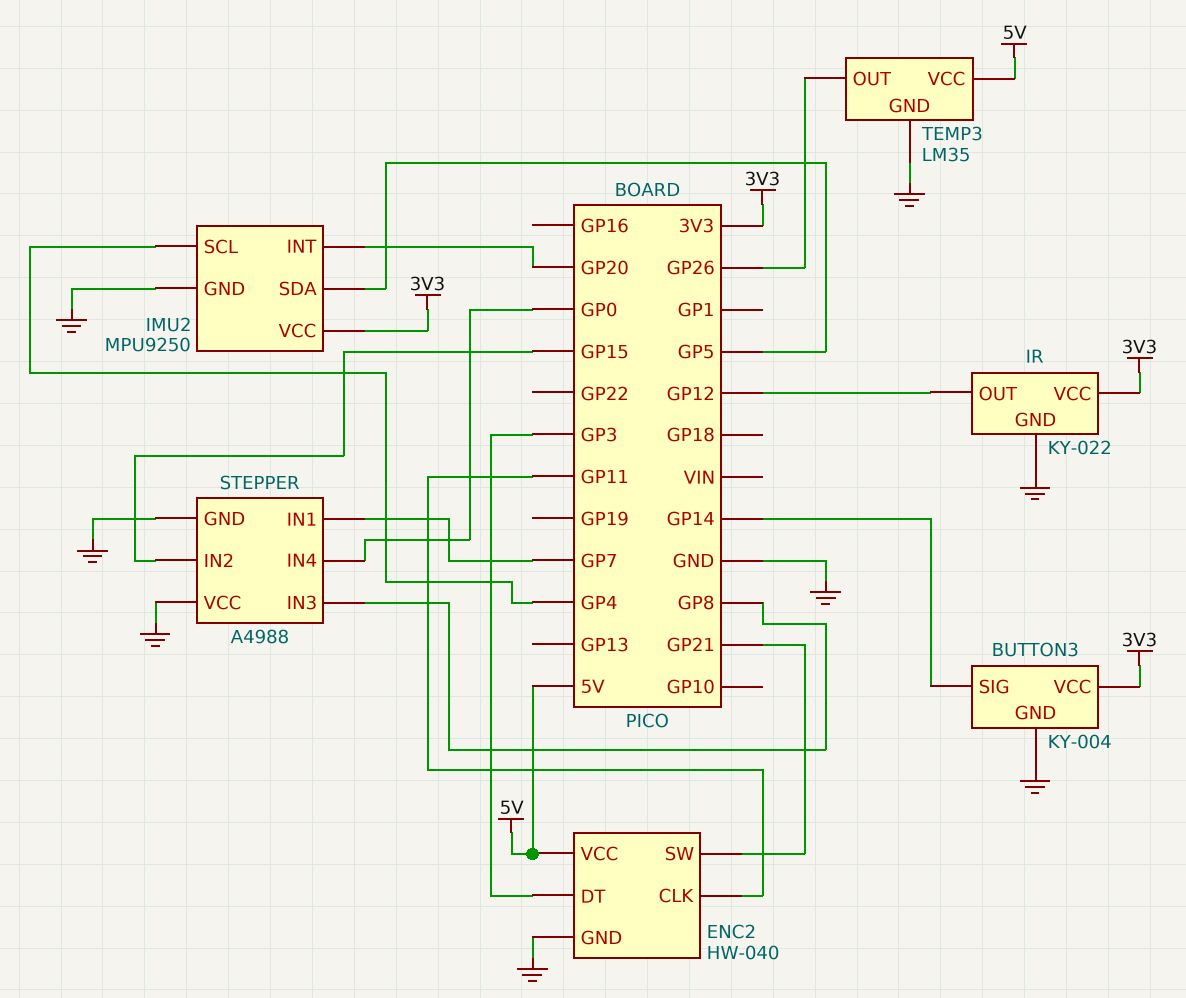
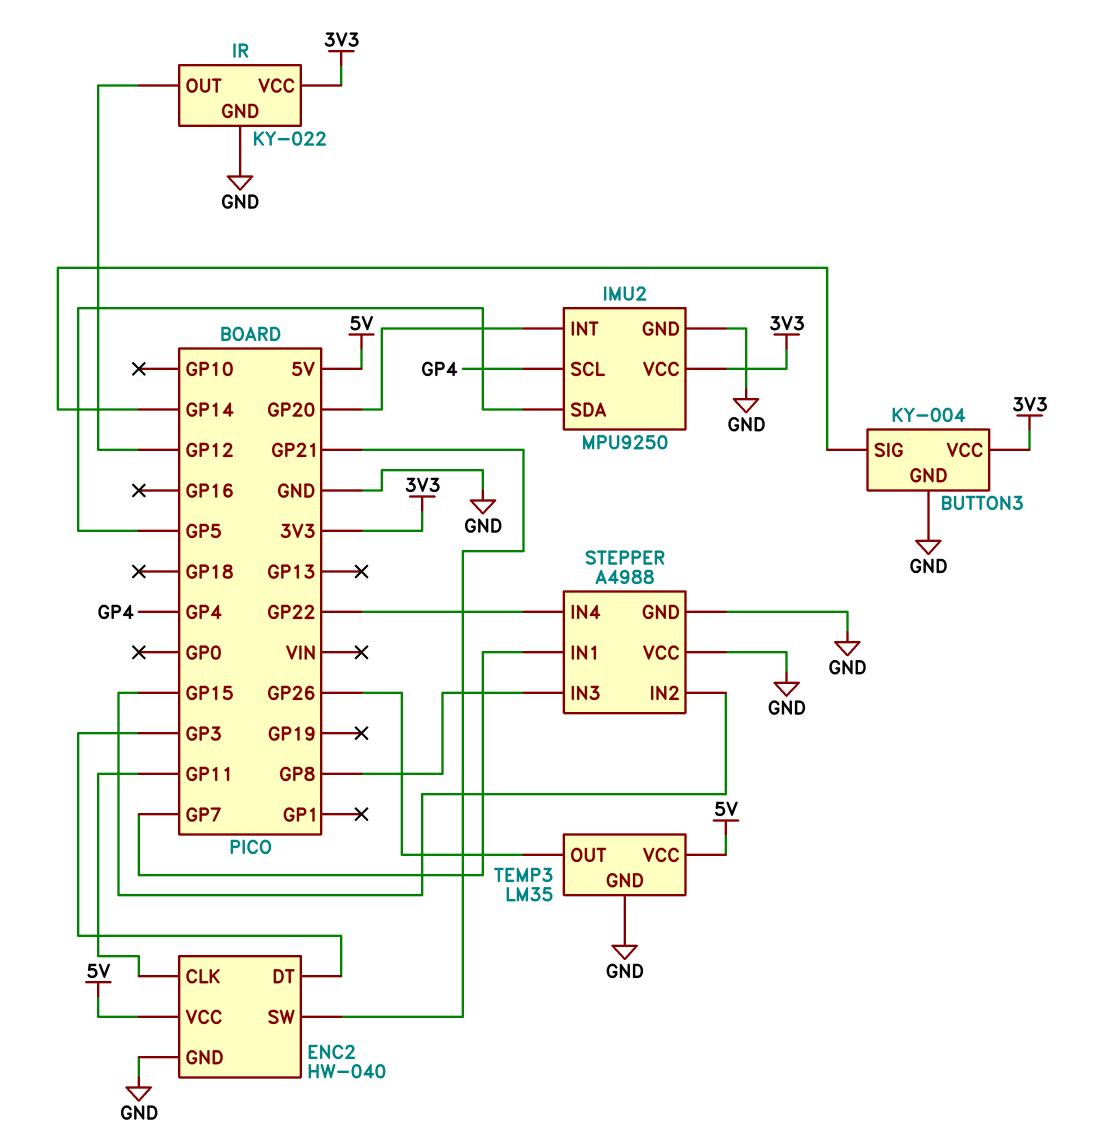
STEPPER pin IN4: GP0 -> GP22

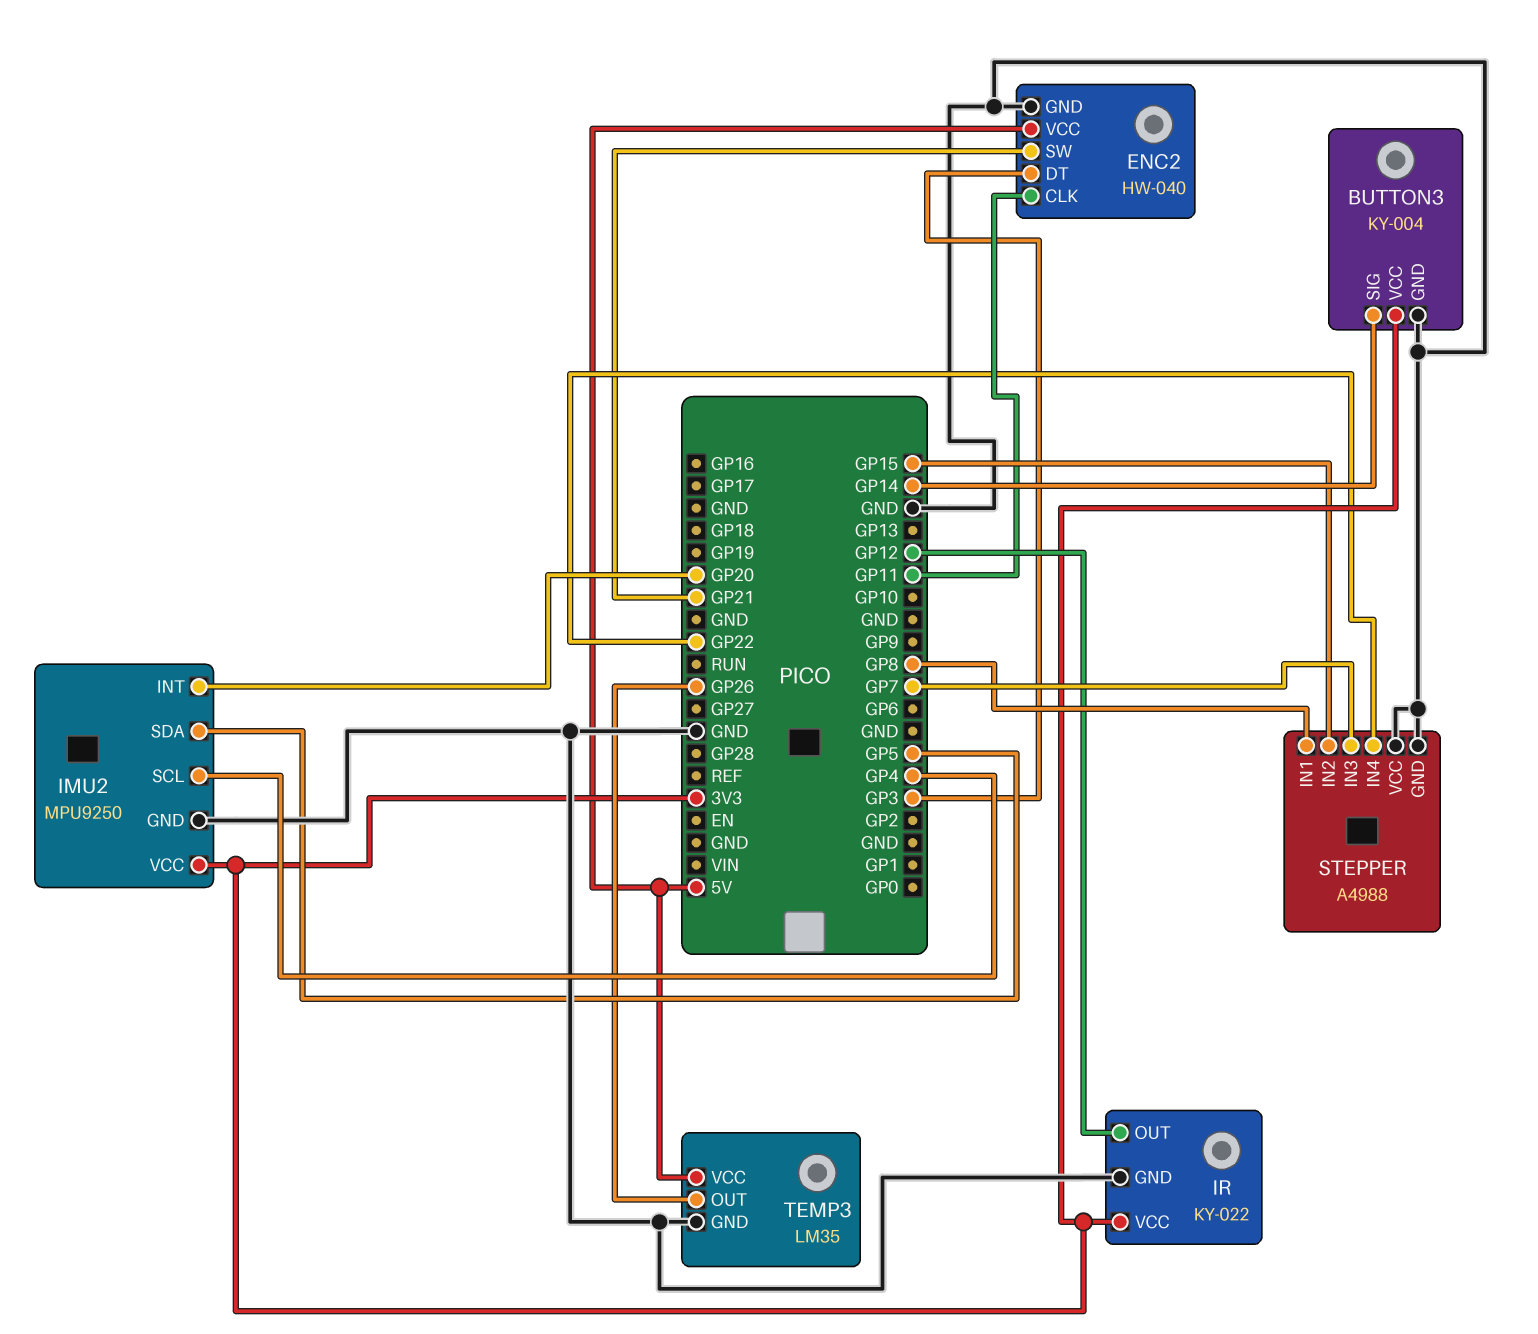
STEPPER pin IN1: GP7 -> GP8
STEPPER pin IN3: GP8 -> GP7

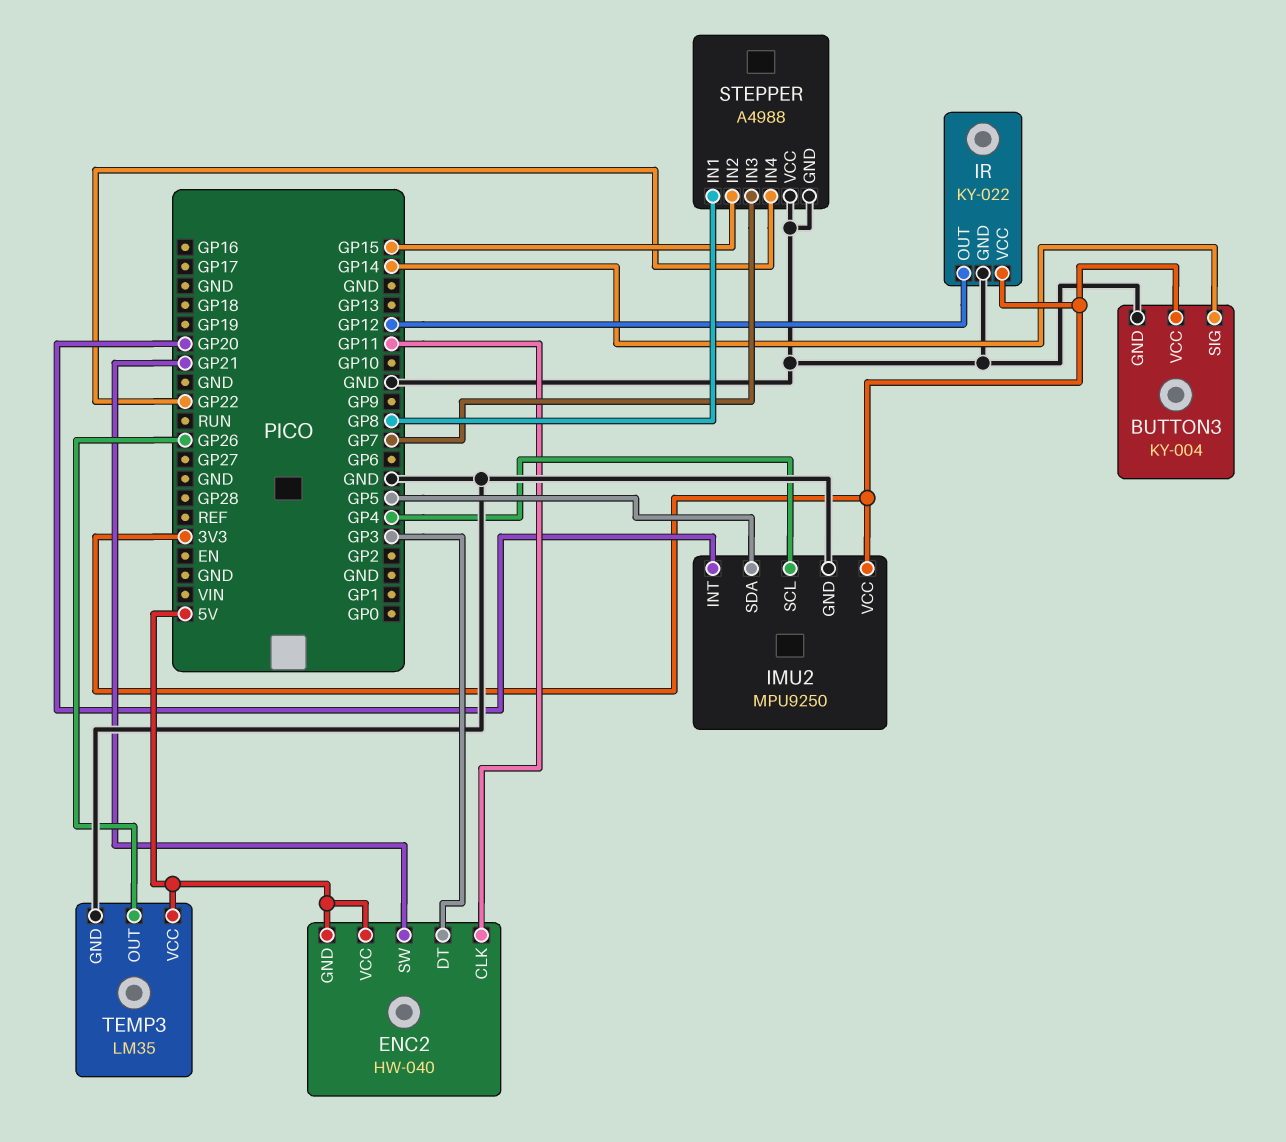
ENC2 pin GND: GND -> 5V

